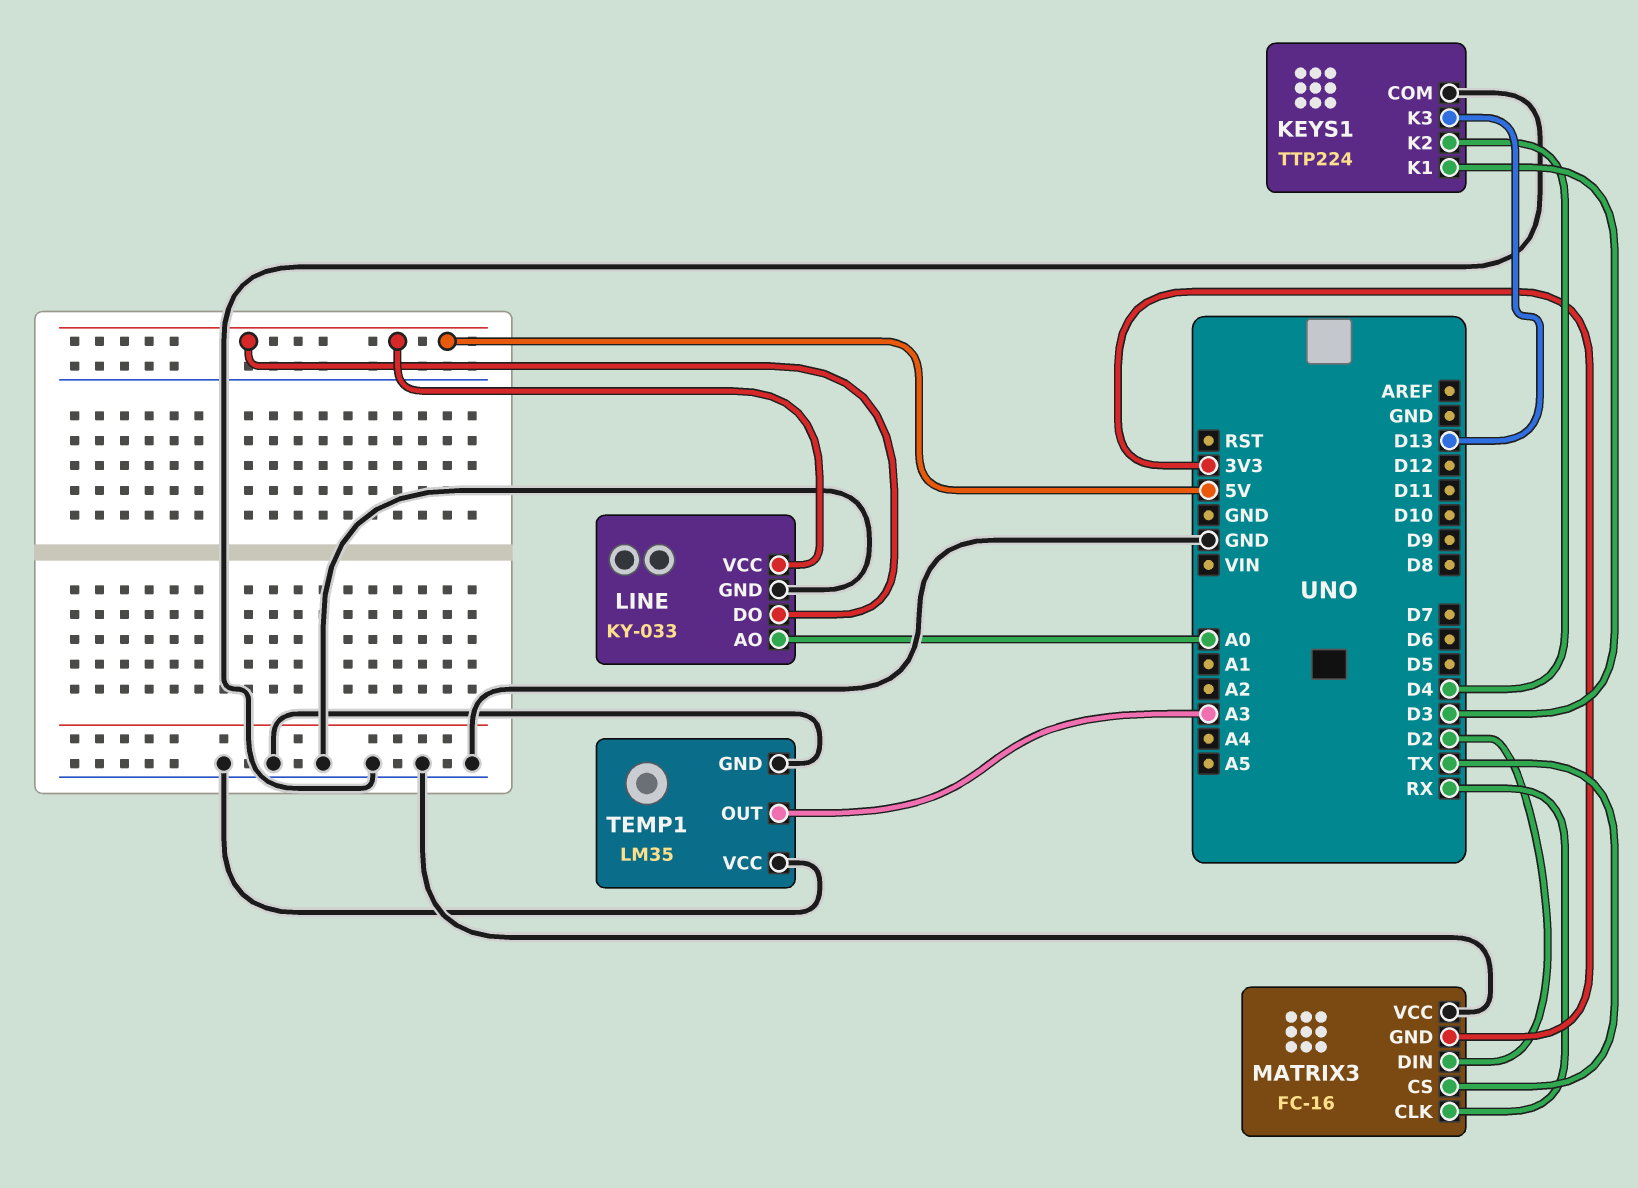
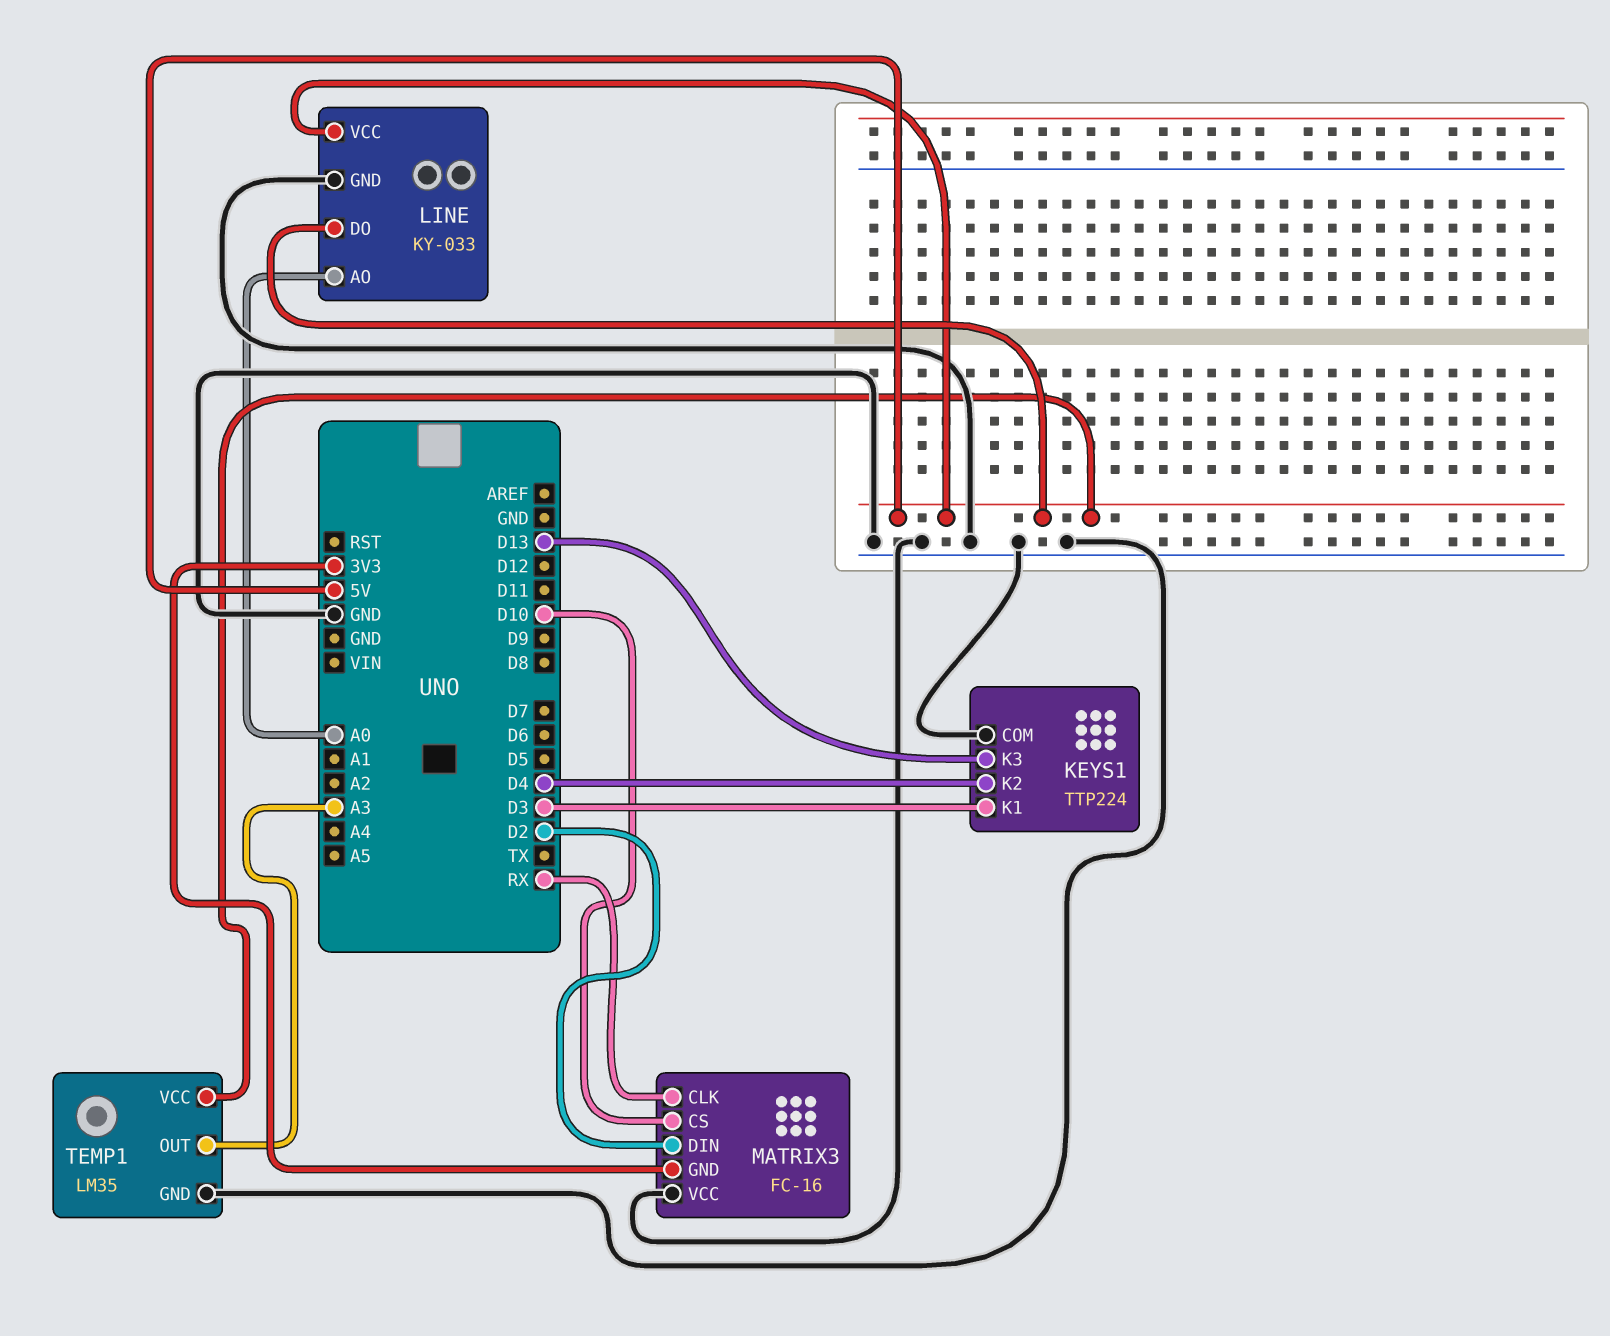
MATRIX3 pin CS: TX -> D10
TEMP1 pin VCC: GND -> 5V

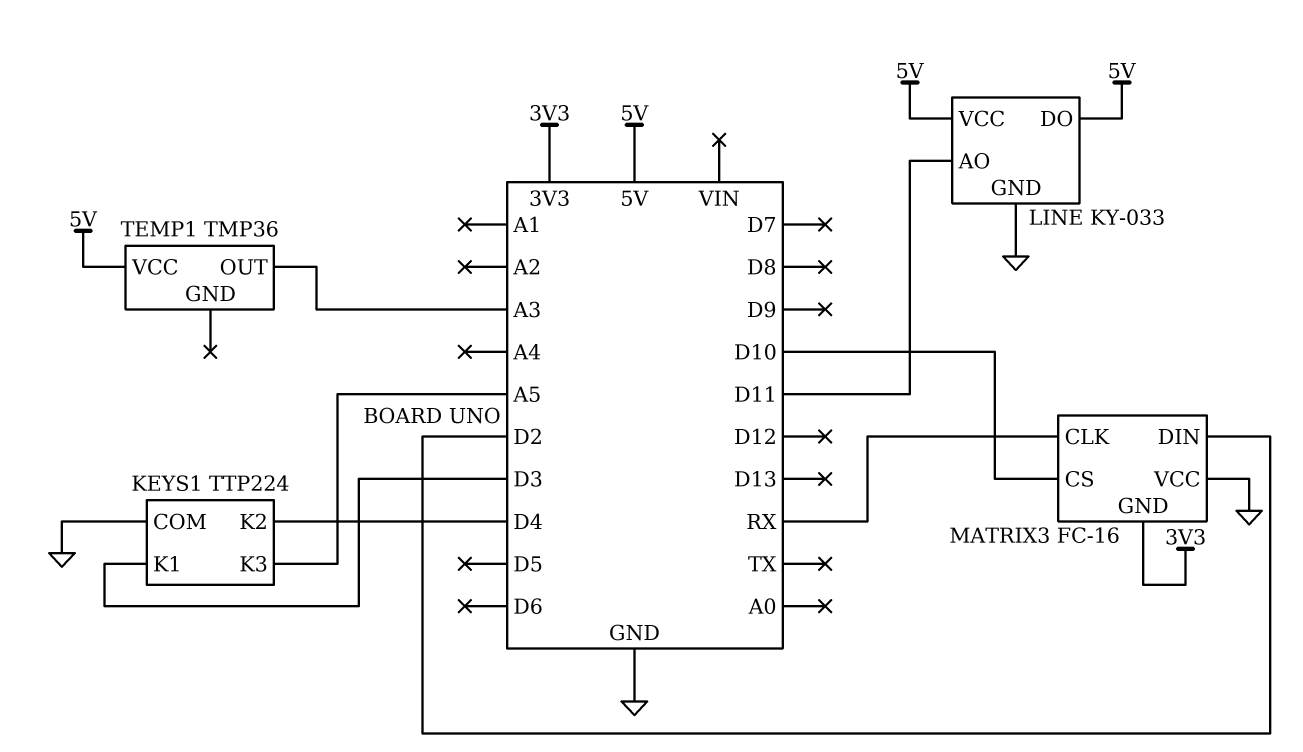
KEYS1 pin K3: D13 -> A5
LINE pin AO: A0 -> D11
TEMP1: LM35 -> TMP36
TEMP1 pin GND: GND -> none

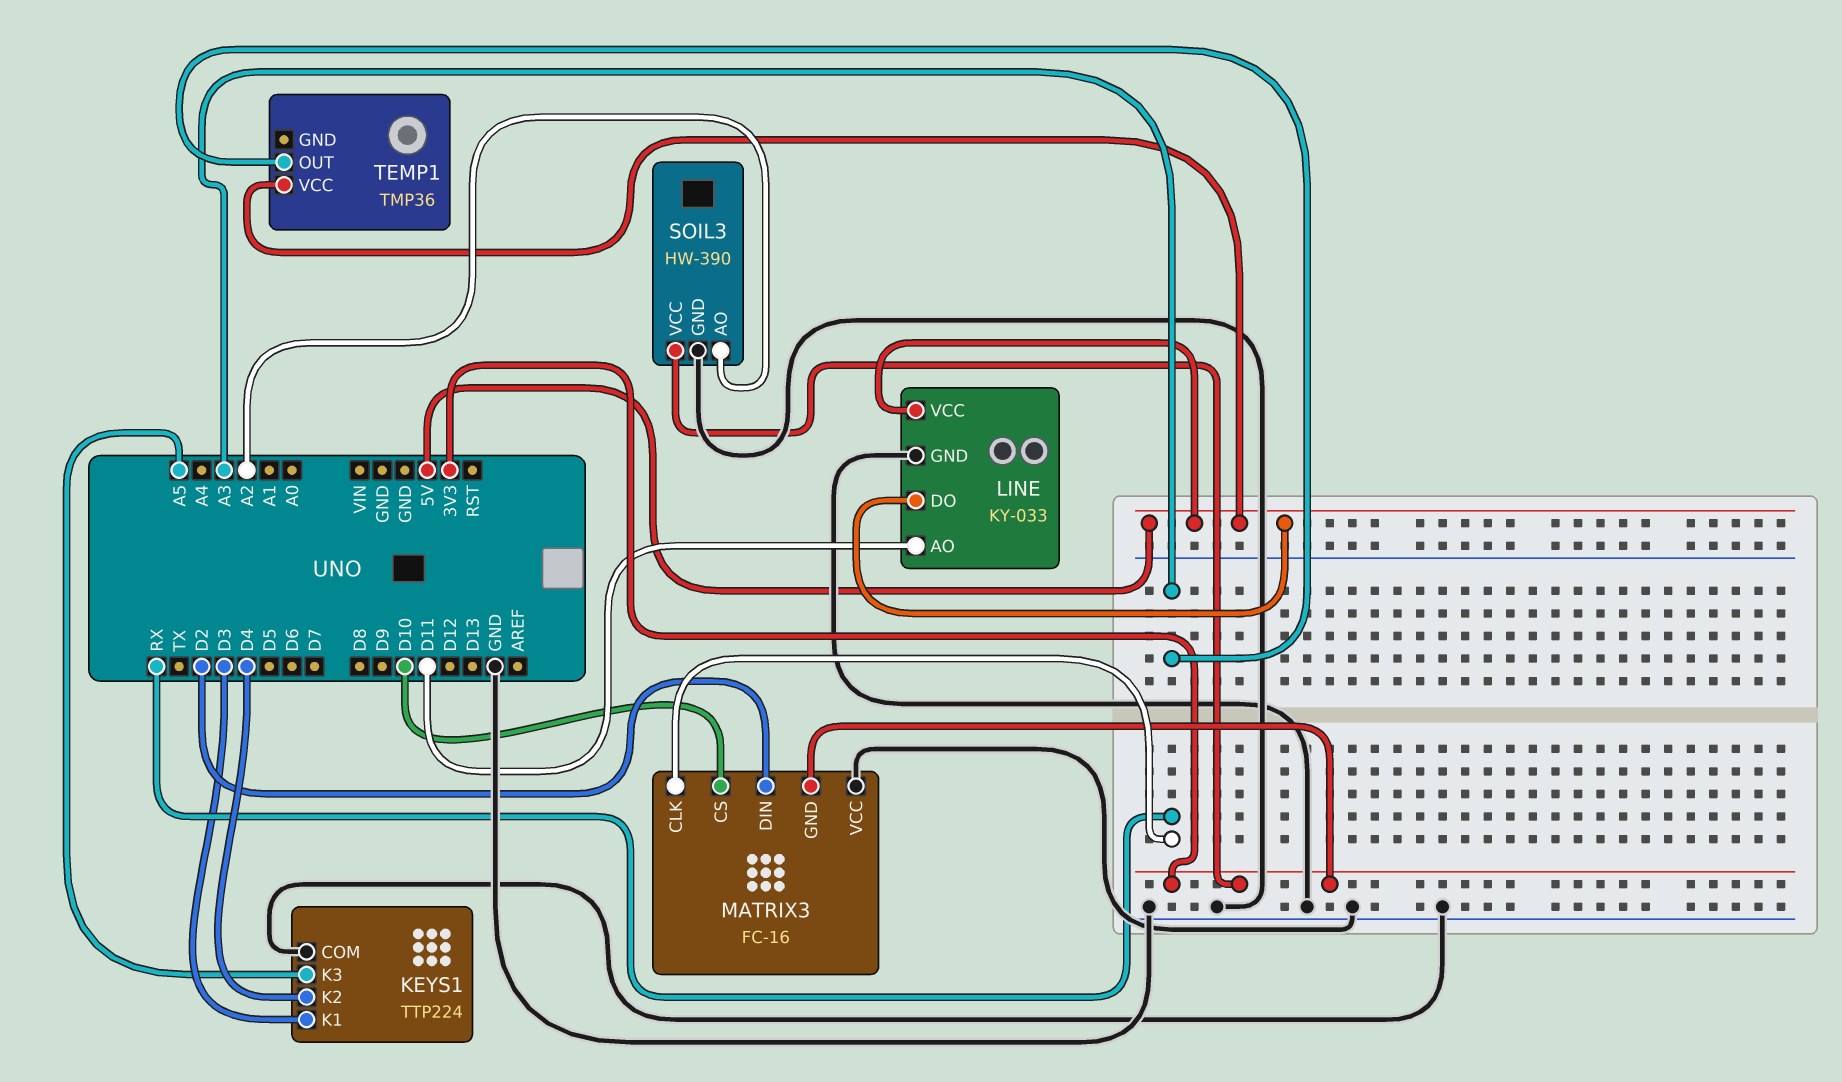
SOIL3: none -> HW-390
SOIL3 pin AO: none -> A2
SOIL3 pin GND: none -> GND
SOIL3 pin VCC: none -> 3V3

